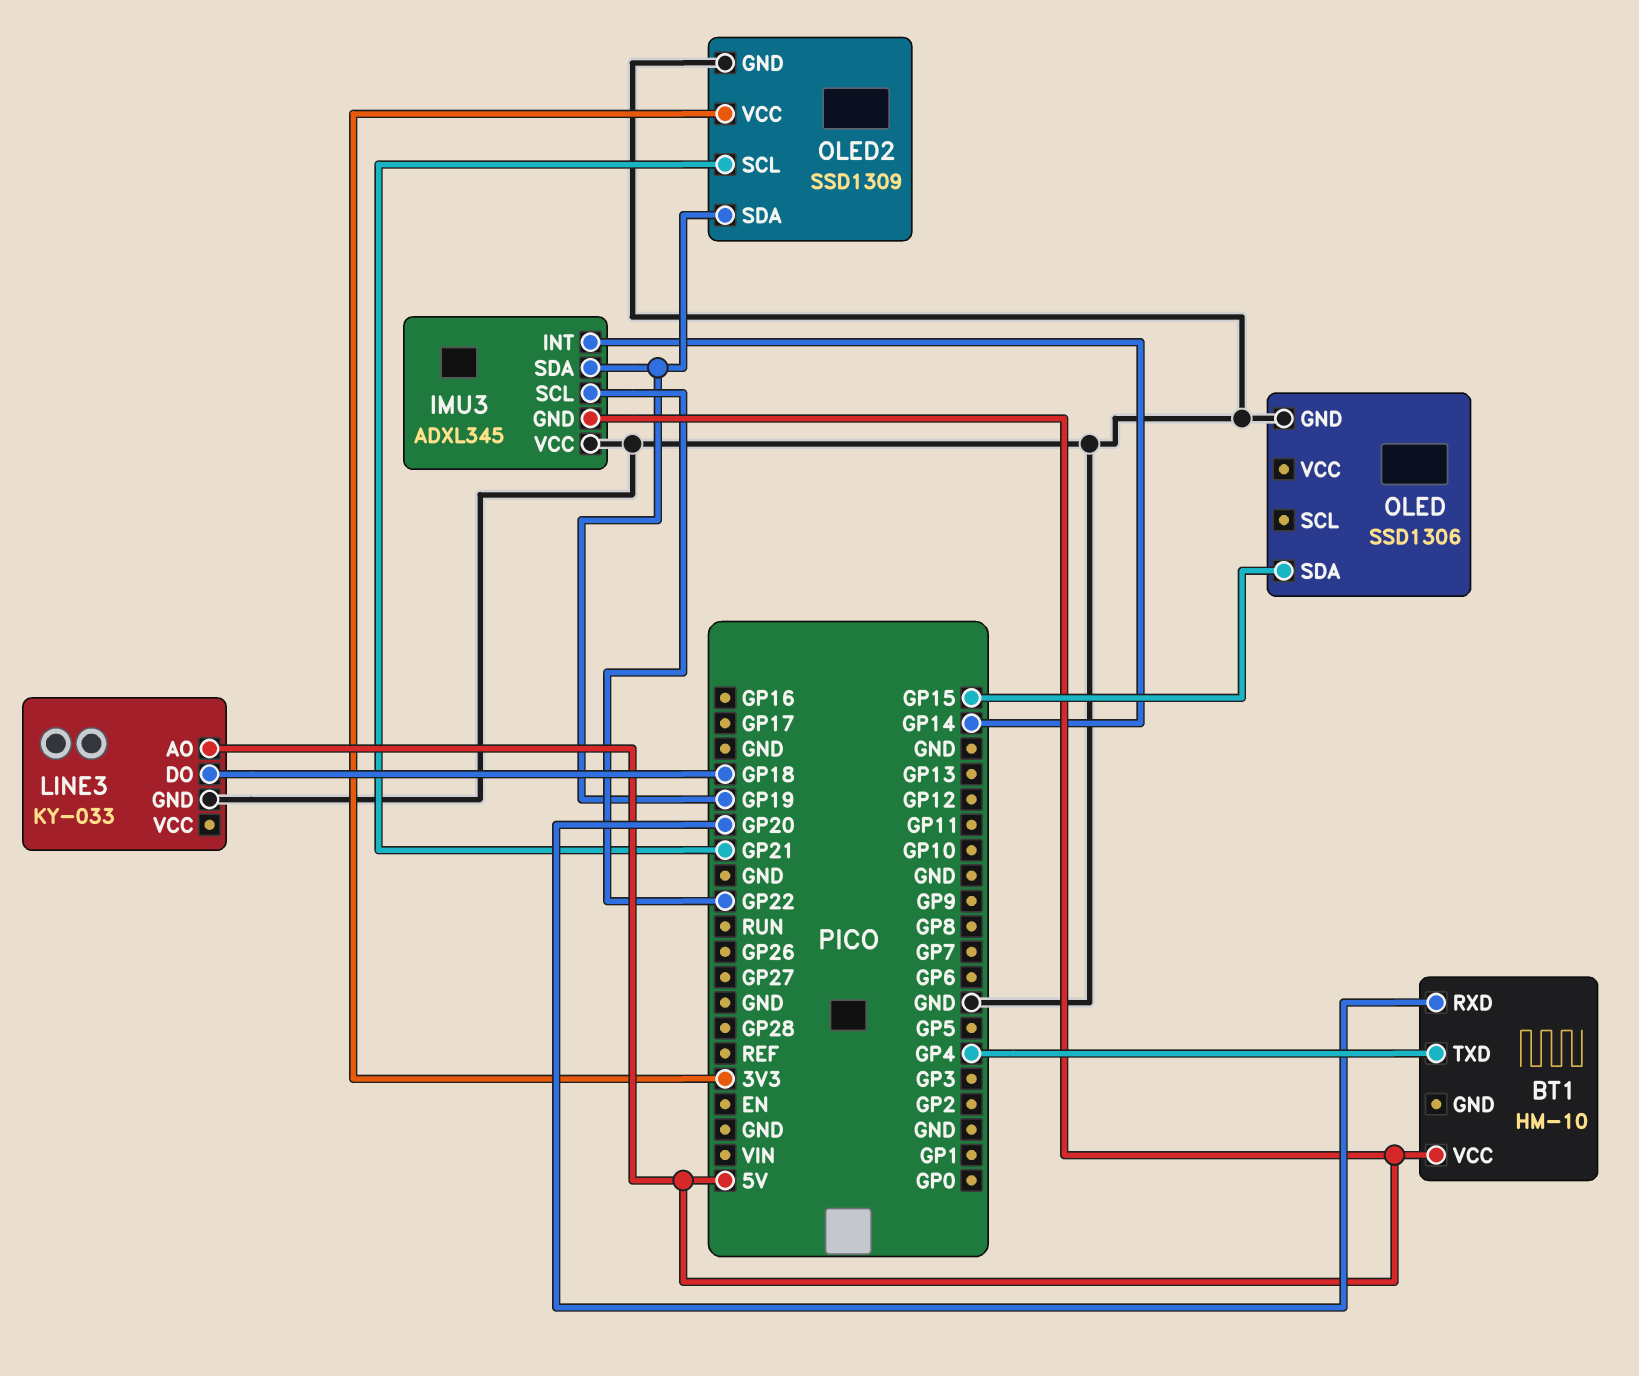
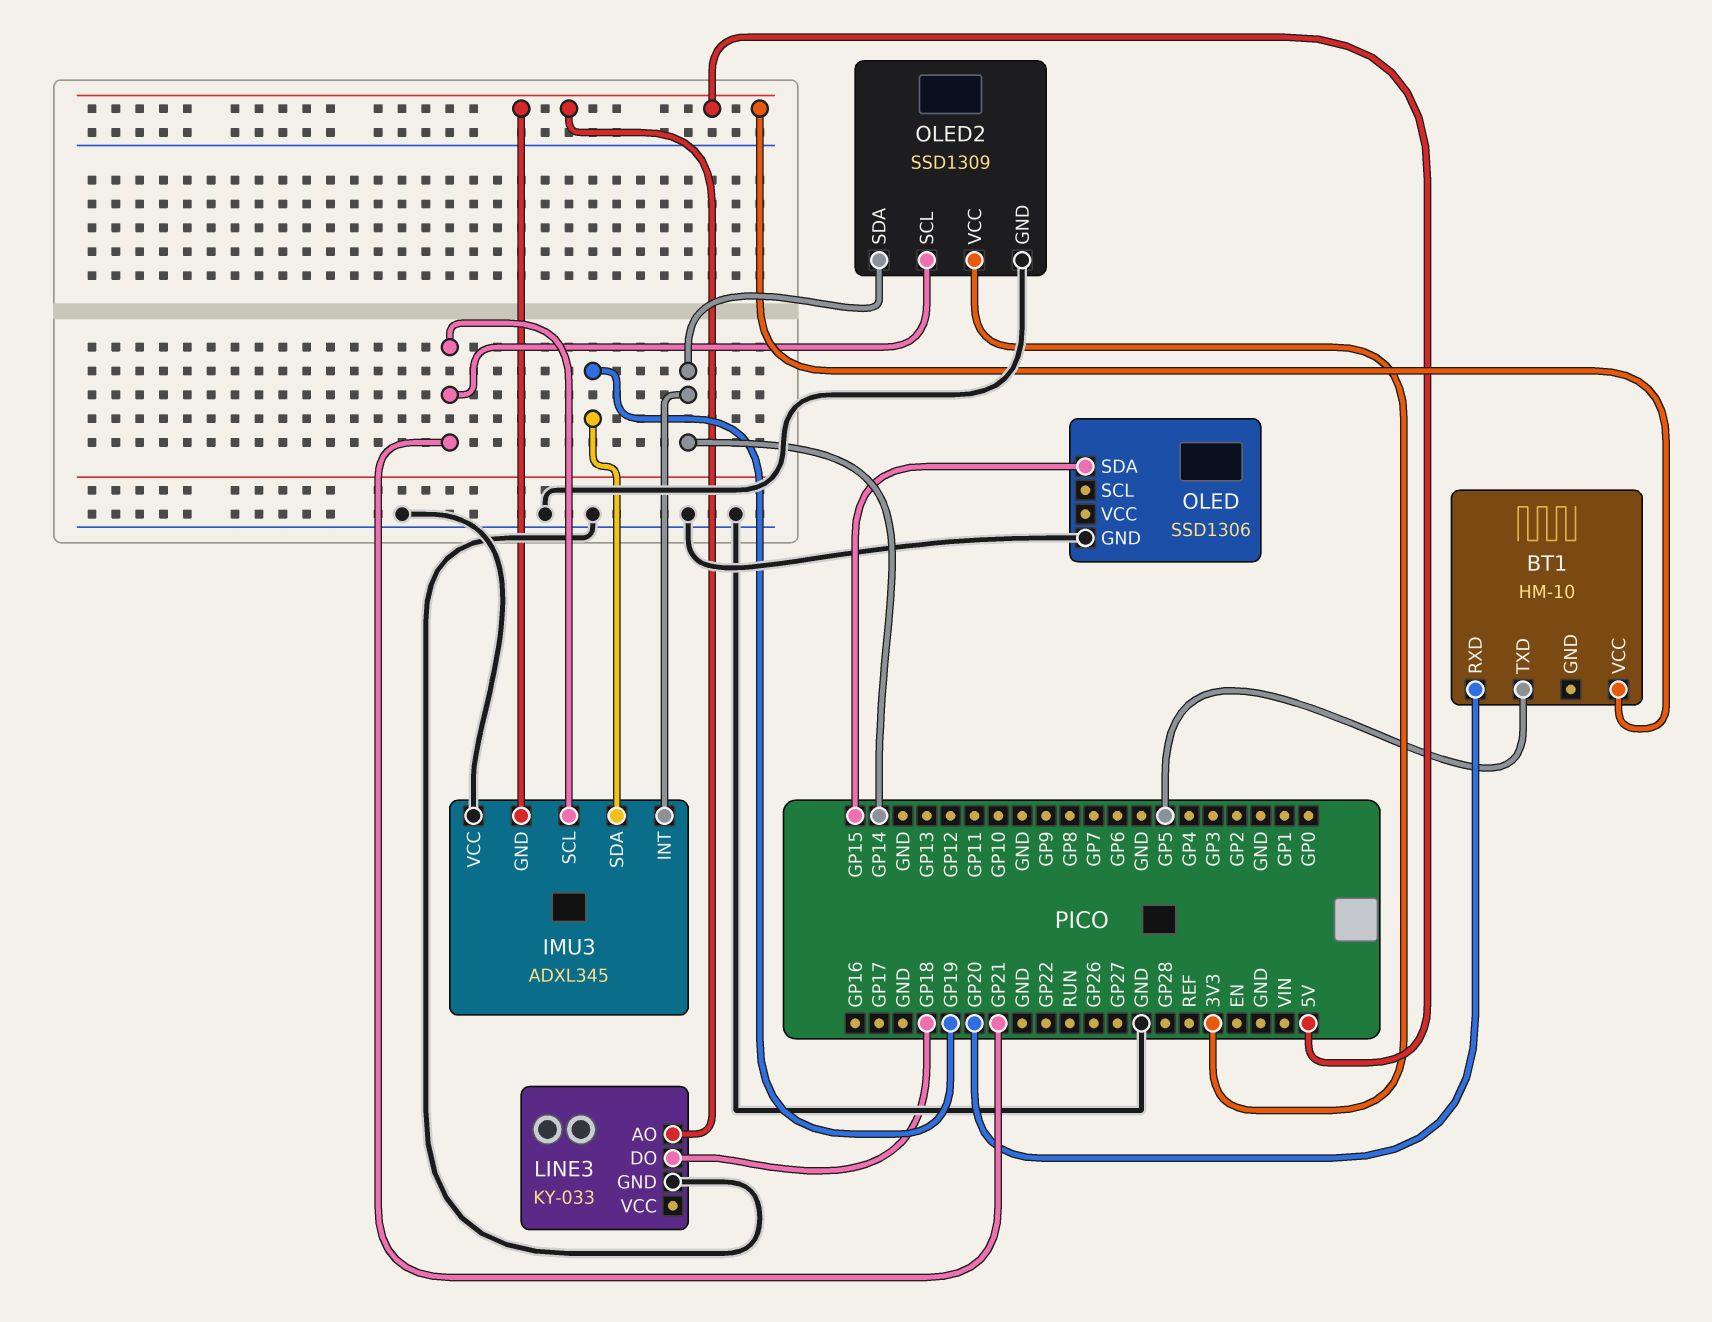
BT1 pin TXD: GP4 -> GP5
IMU3 pin SCL: GP22 -> GP21
OLED2 pin SDA: GP19 -> GP14

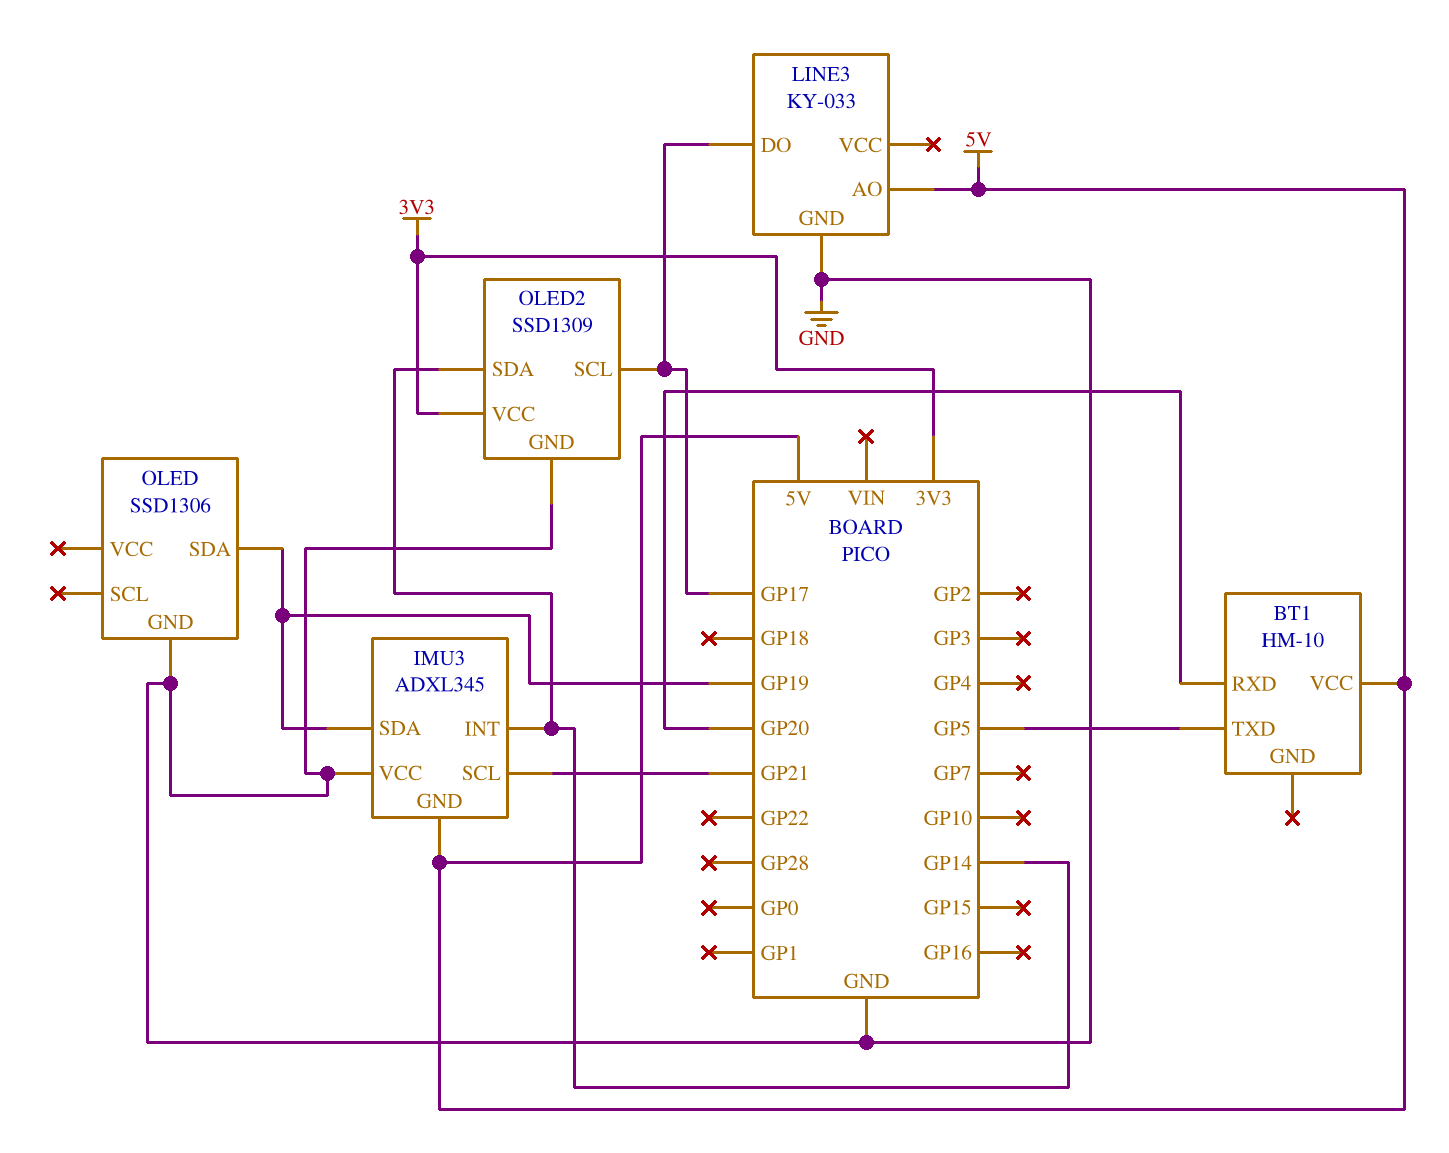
LINE3 pin DO: GP18 -> GP17
OLED pin SDA: GP15 -> GP19
OLED2 pin SCL: GP21 -> GP17

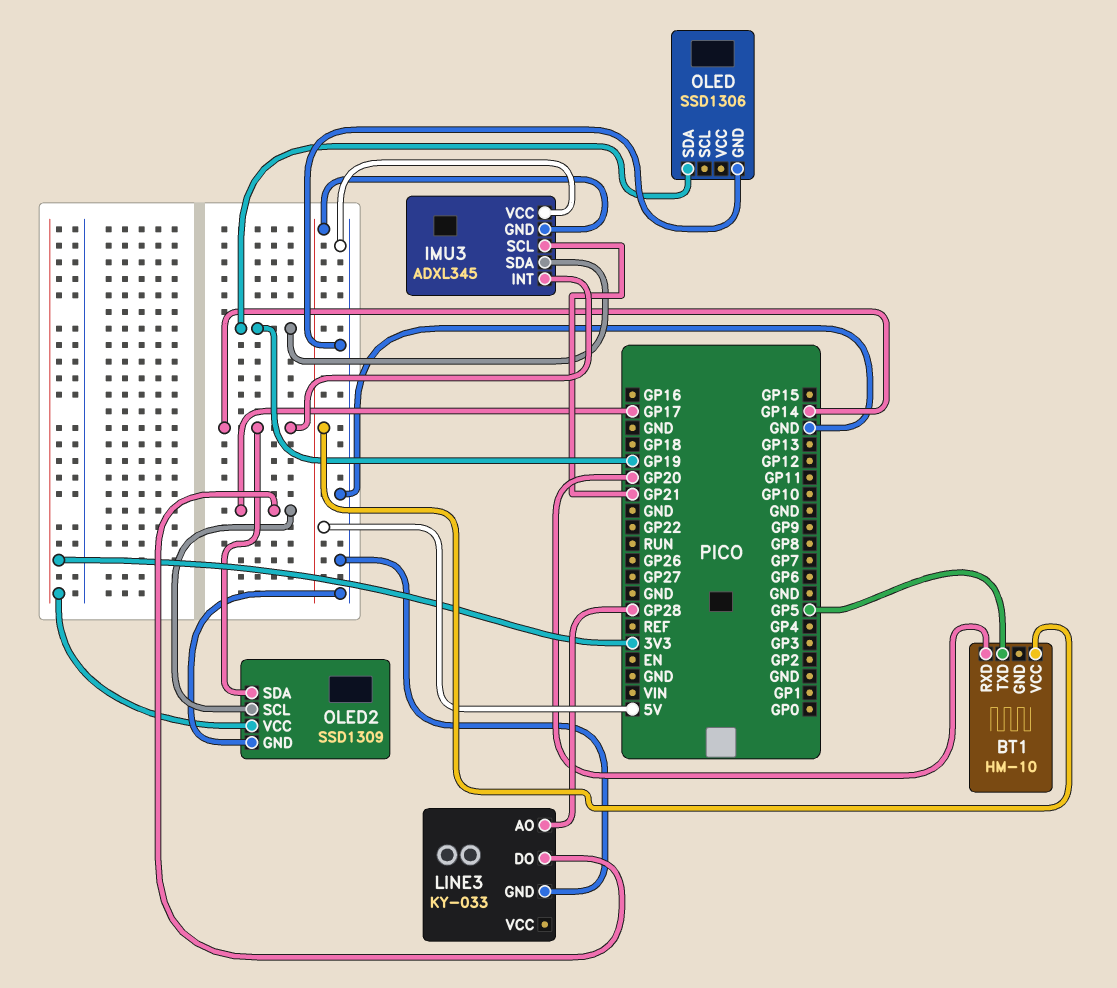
LINE3 pin AO: 5V -> GP28

